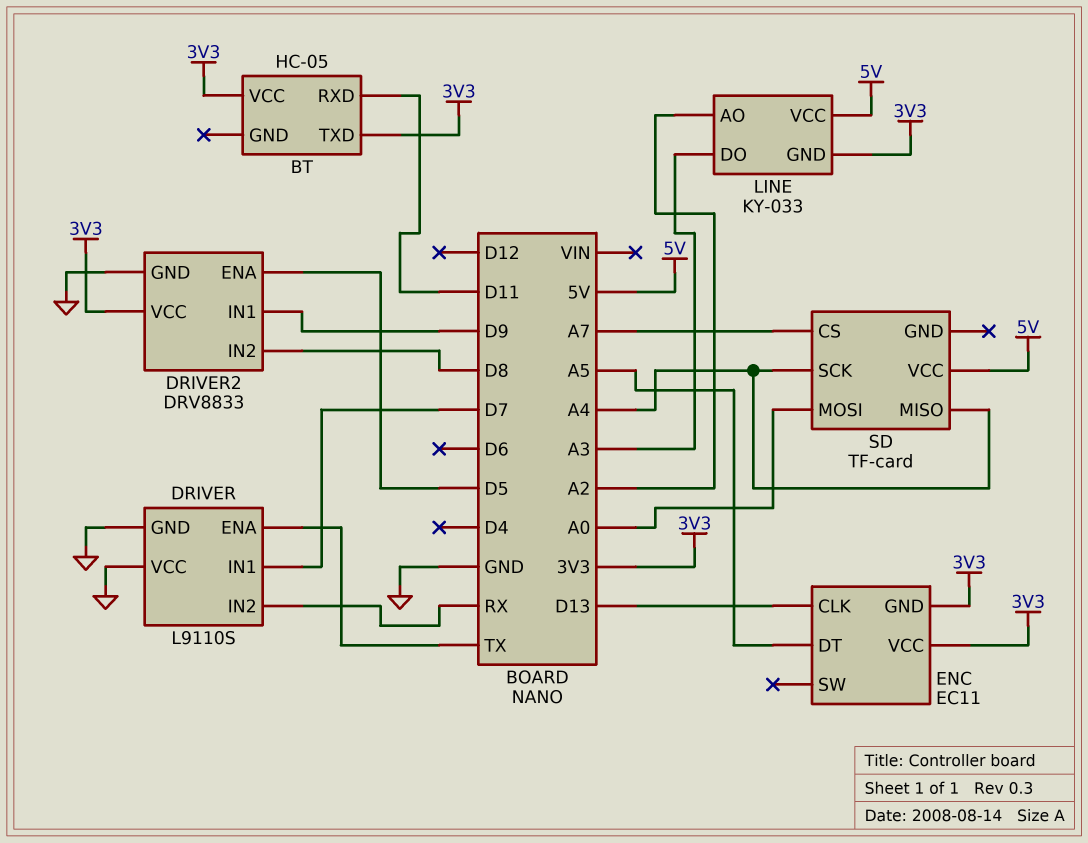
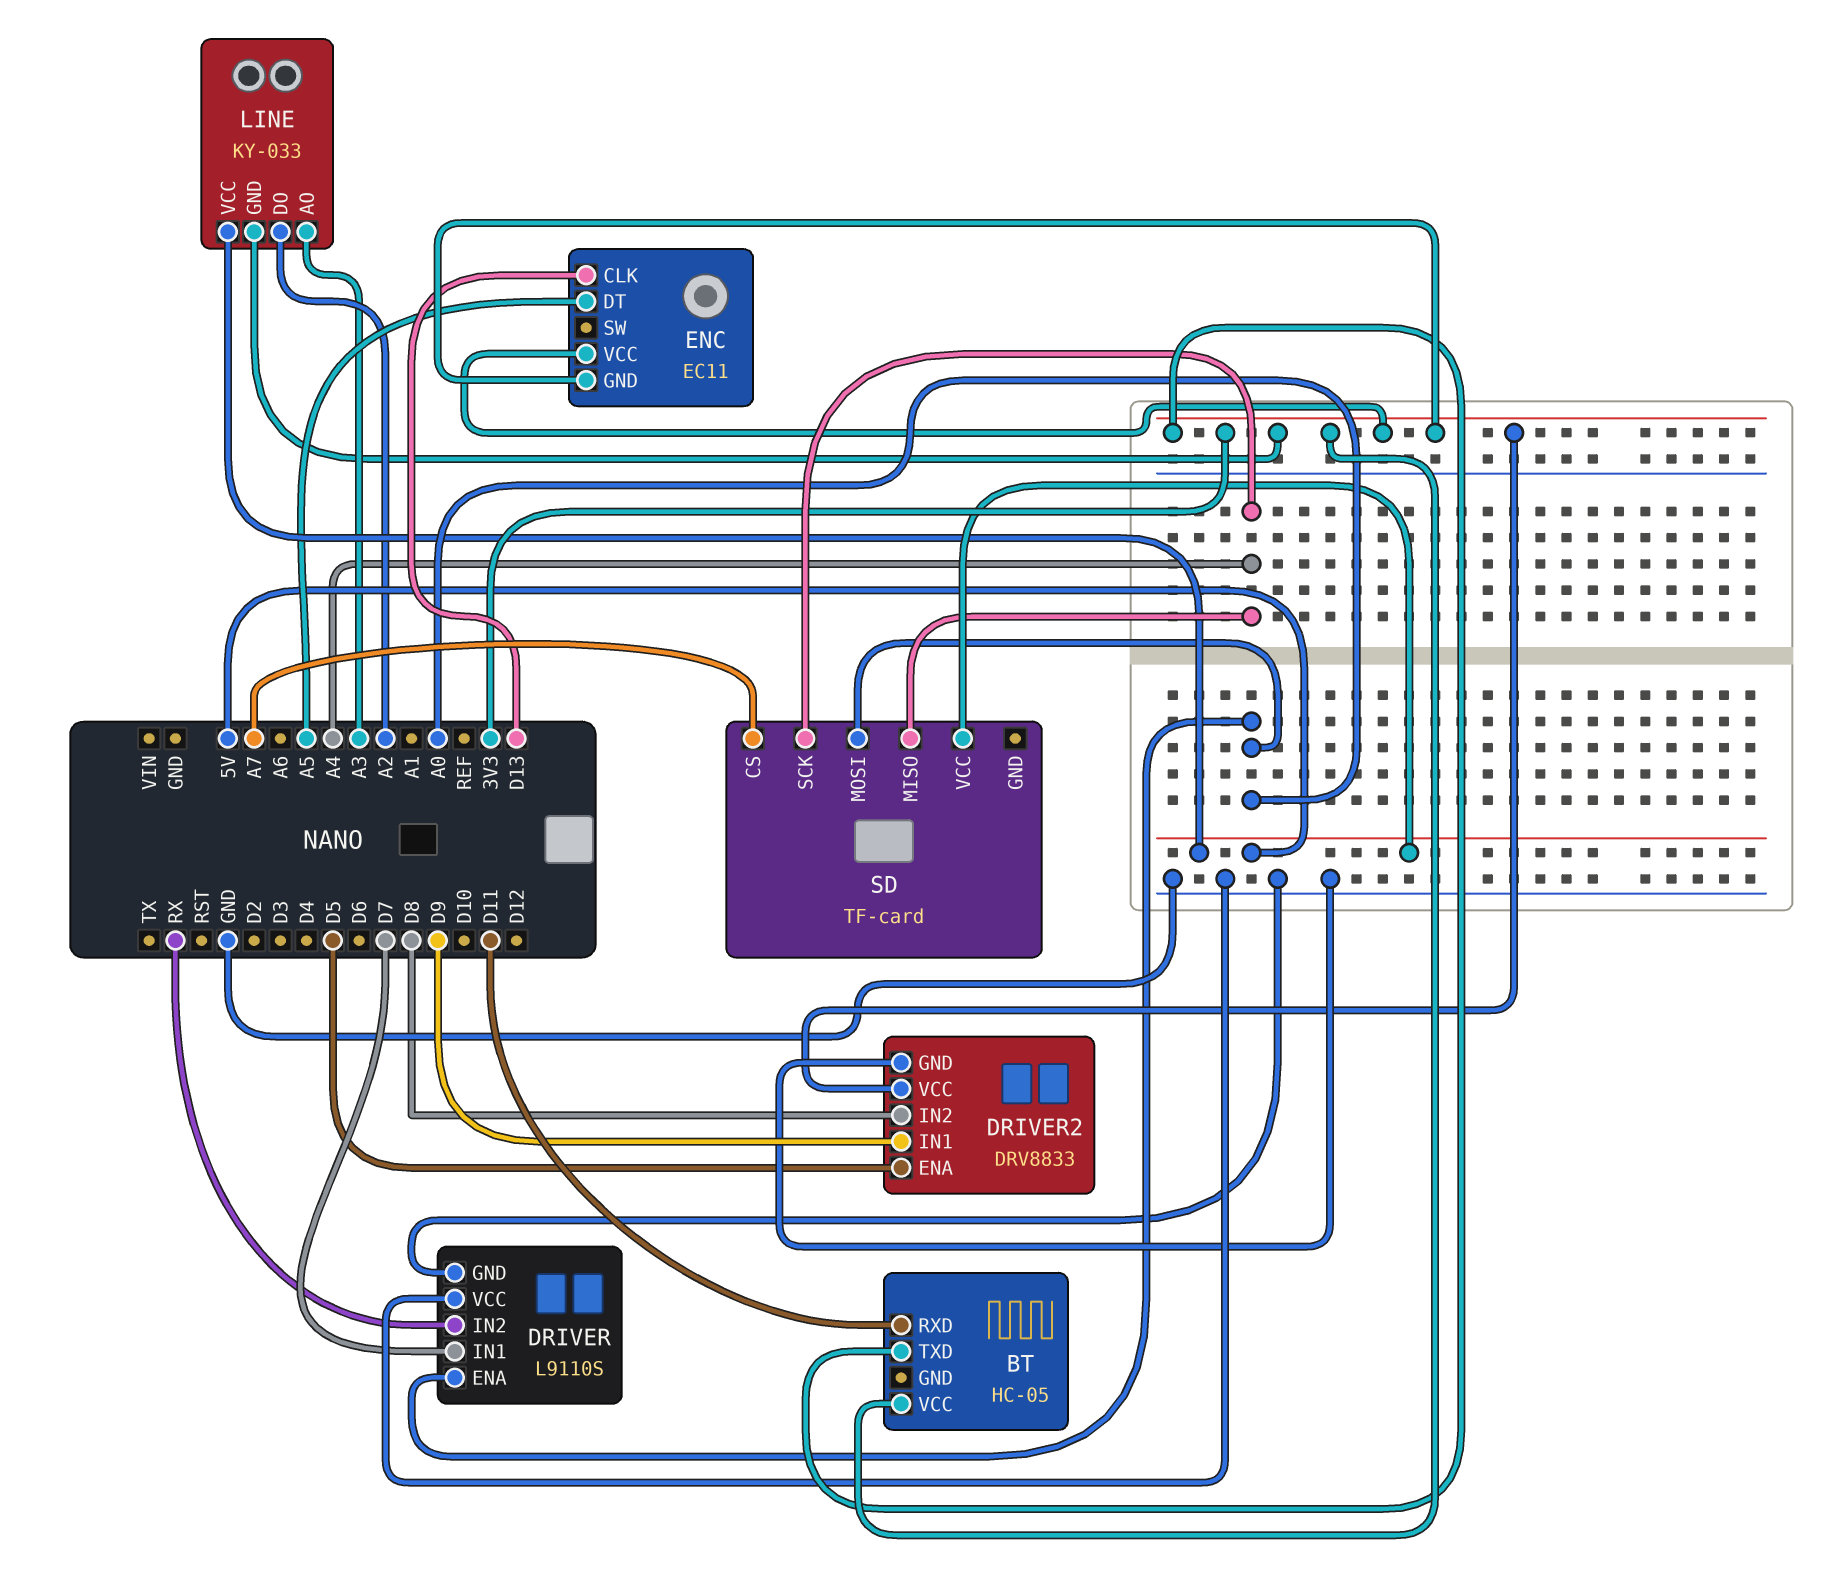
DRIVER pin ENA: TX -> A0
LINE pin AO: A2 -> A3
LINE pin DO: A3 -> A2

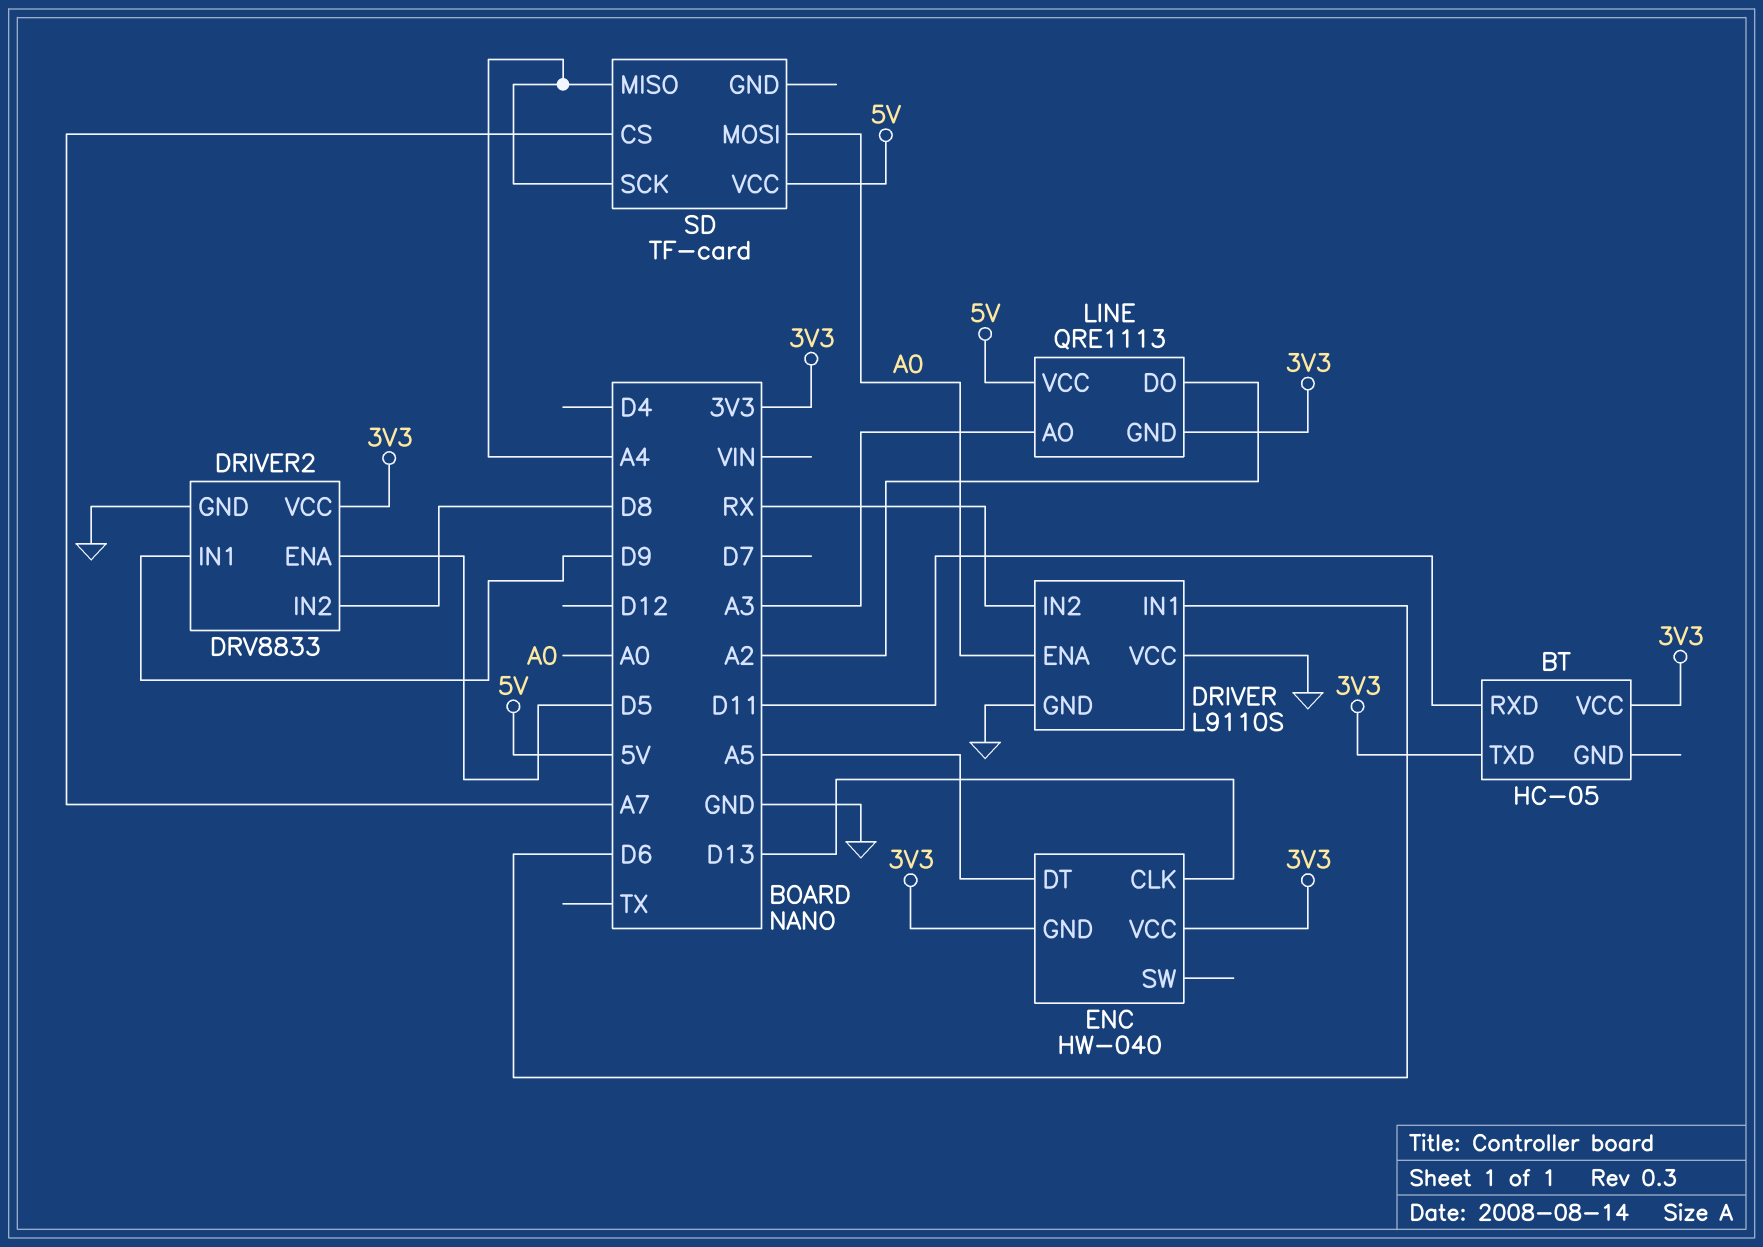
DRIVER pin IN1: D7 -> D6
ENC: EC11 -> HW-040
LINE: KY-033 -> QRE1113

